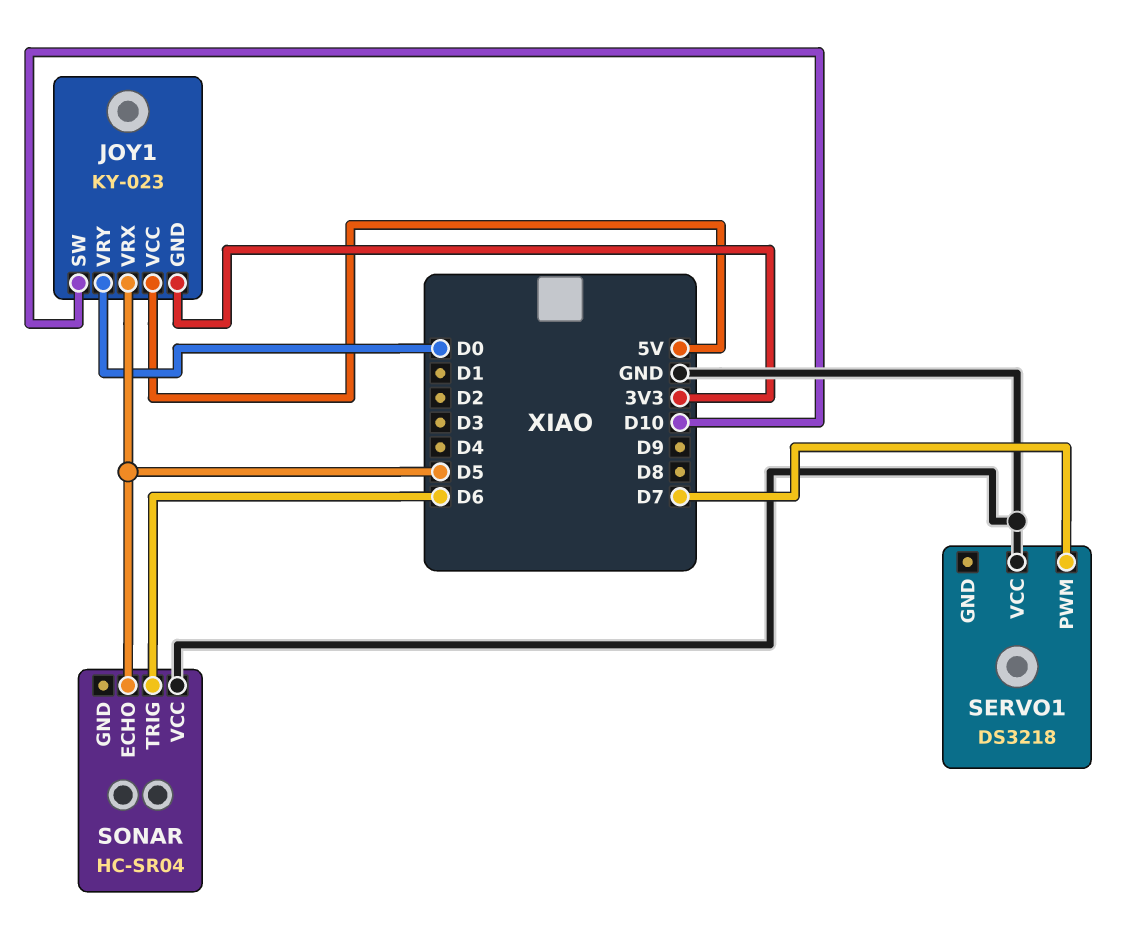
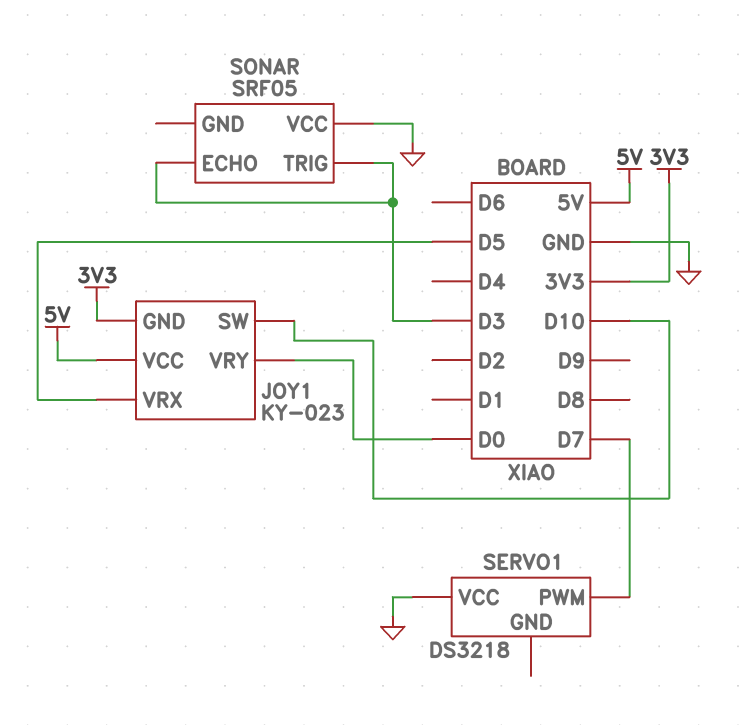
SONAR: HC-SR04 -> SRF05
SONAR pin ECHO: D5 -> D3
SONAR pin TRIG: D6 -> D3

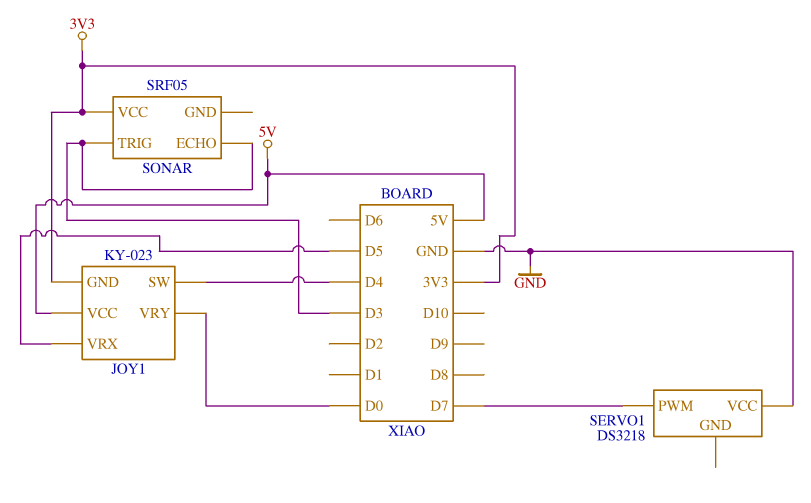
JOY1 pin SW: D10 -> D4
SONAR pin VCC: GND -> 3V3

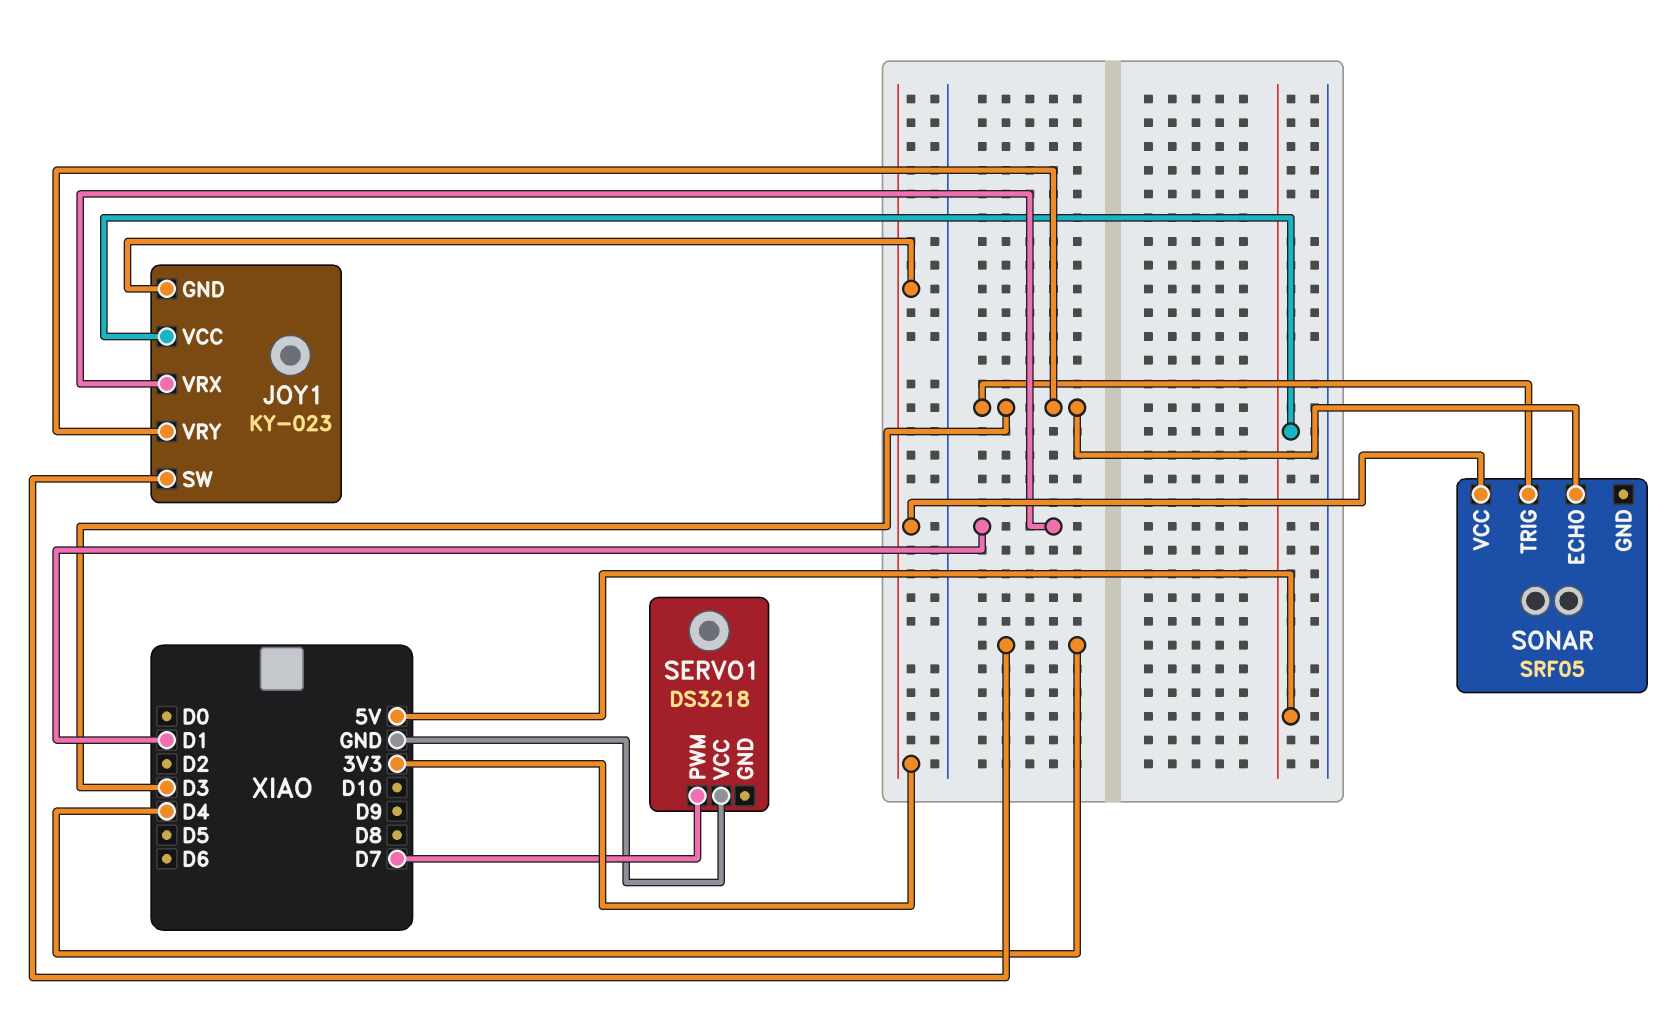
JOY1 pin VRX: D5 -> D1
JOY1 pin VRY: D0 -> D3

